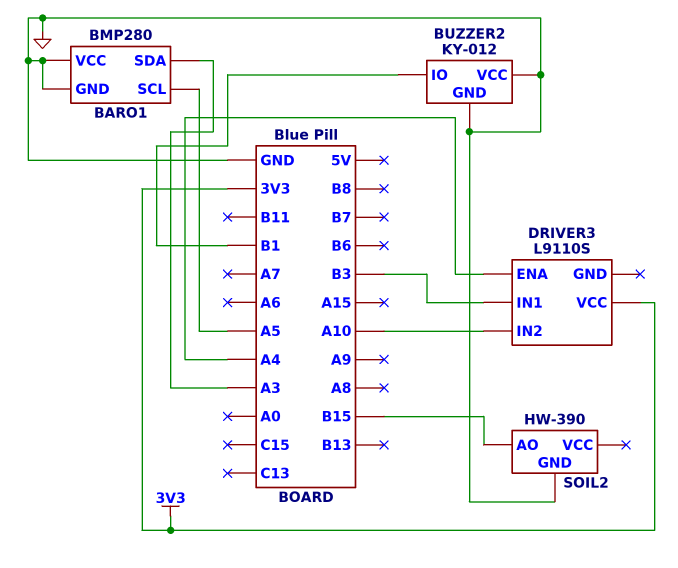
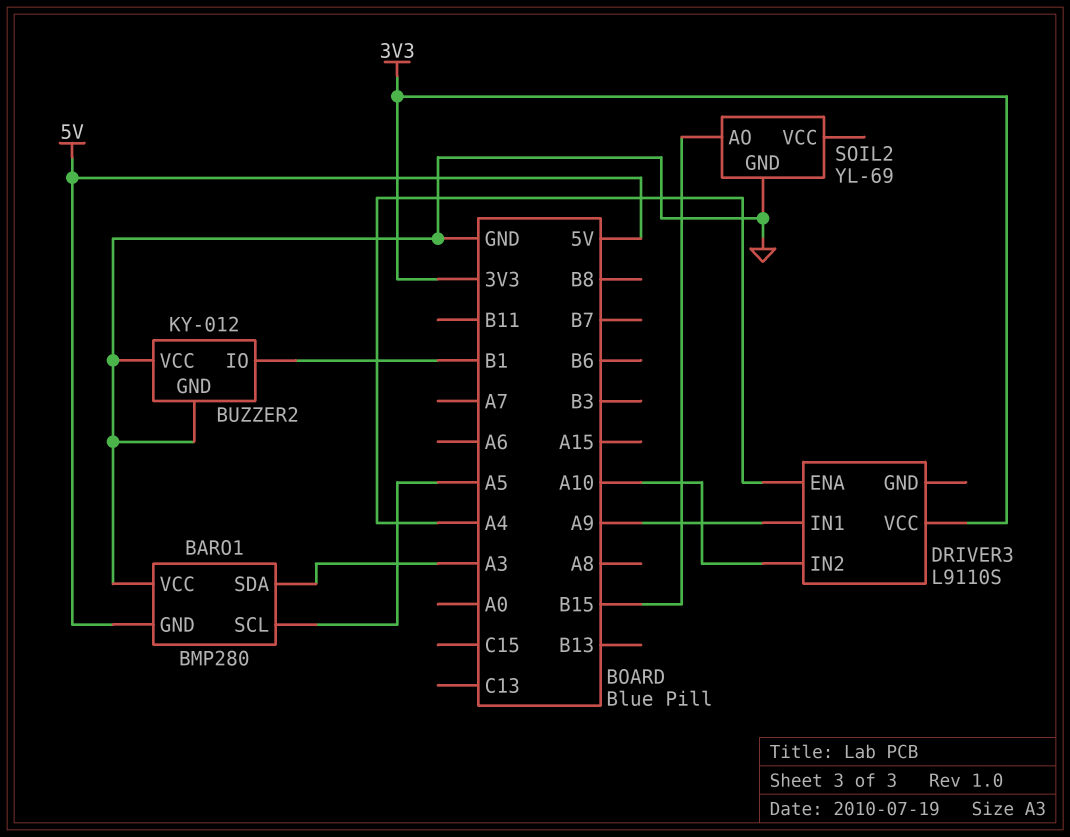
BARO1 pin GND: GND -> 5V
DRIVER3 pin IN1: B3 -> A9
SOIL2: HW-390 -> YL-69

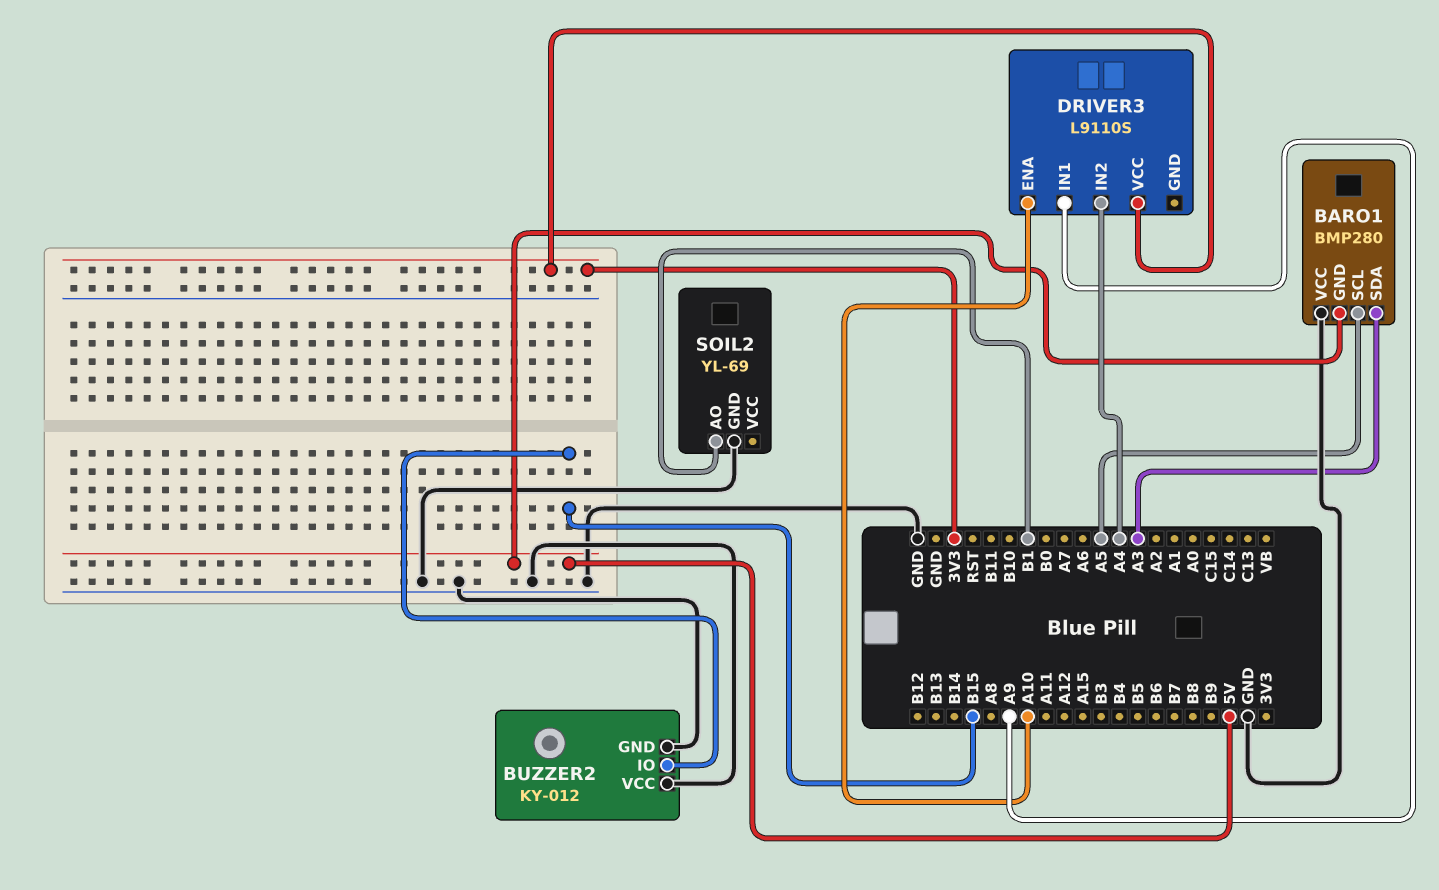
BUZZER2 pin IO: B1 -> B15
DRIVER3 pin ENA: A4 -> A10
DRIVER3 pin IN2: A10 -> A4
SOIL2 pin AO: B15 -> B1

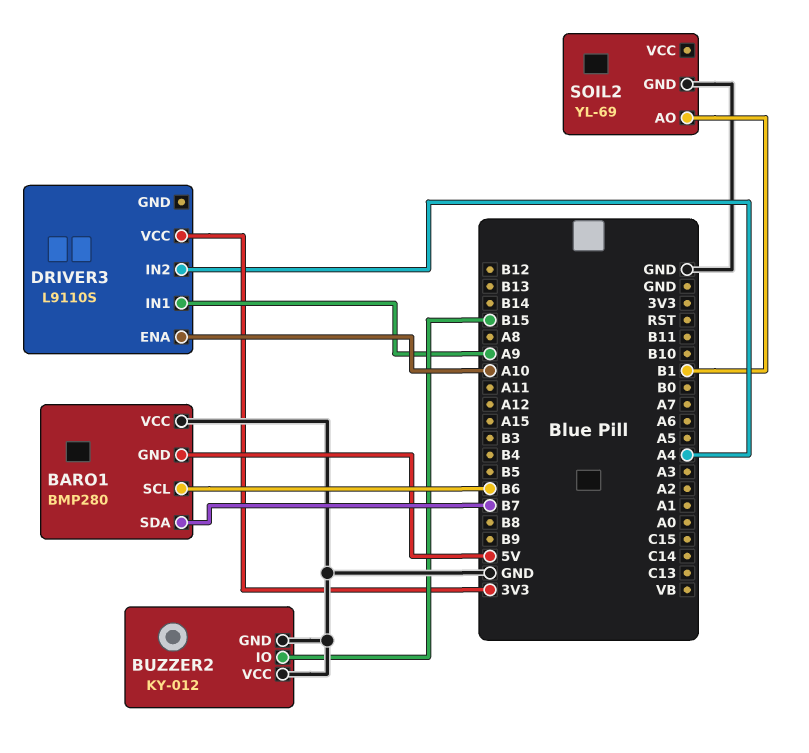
BARO1 pin SCL: A5 -> B6
BARO1 pin SDA: A3 -> B7

